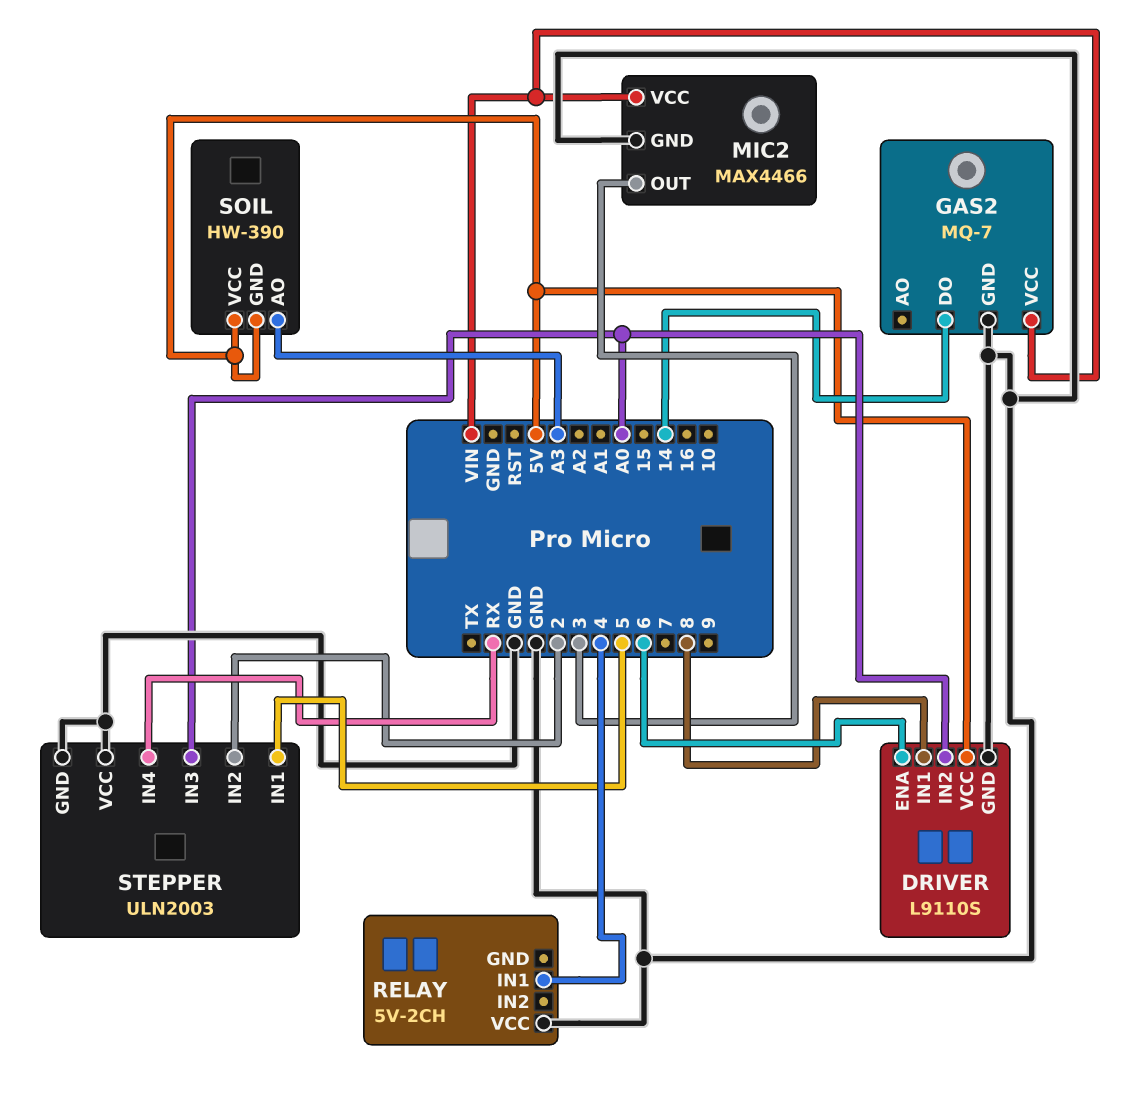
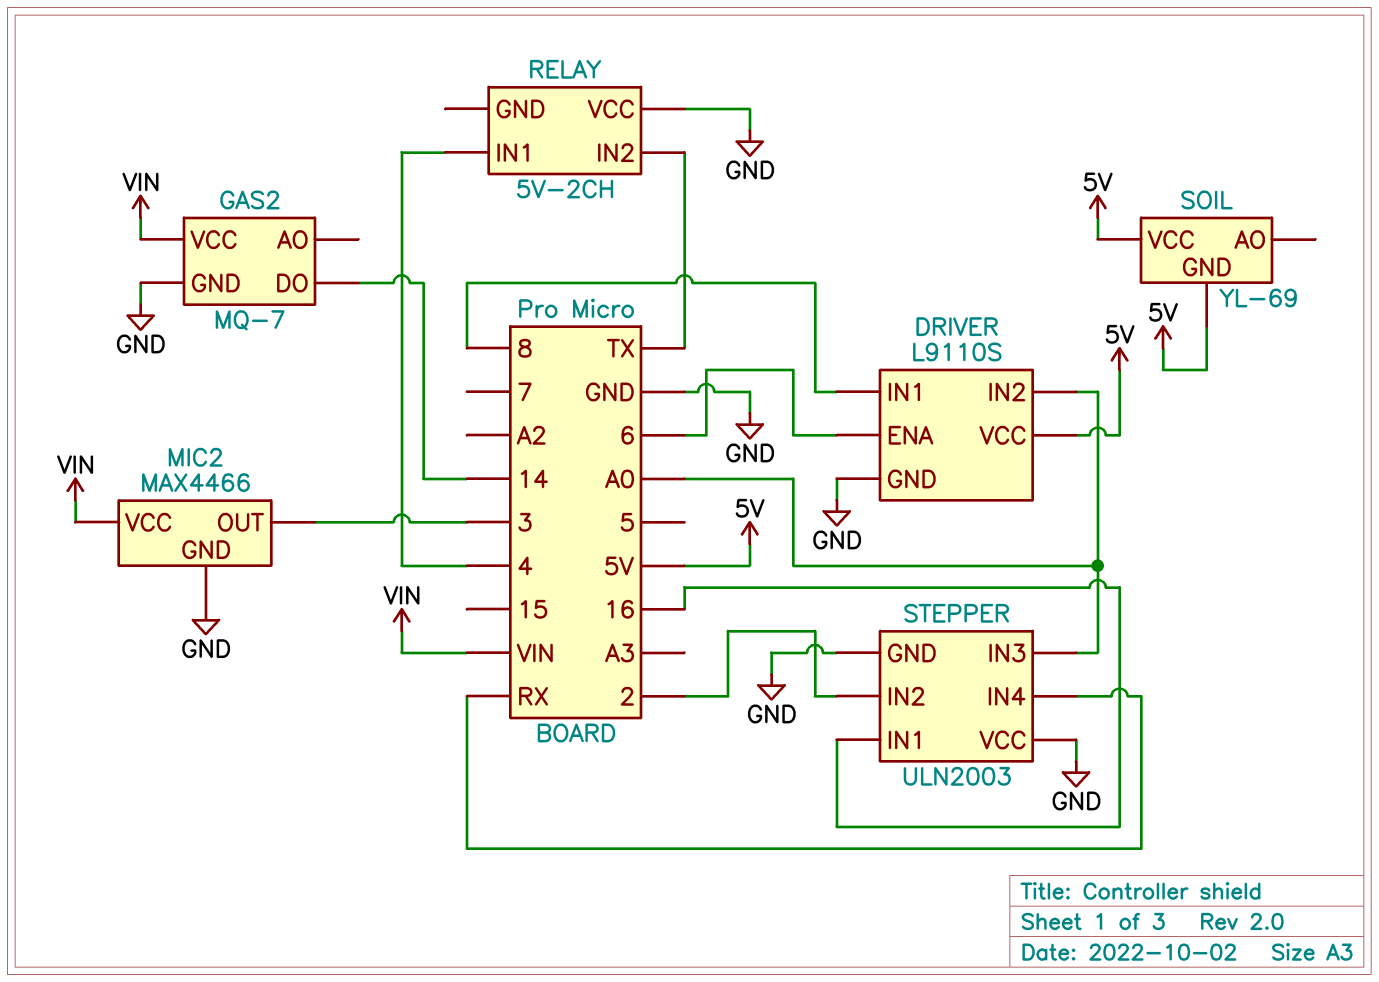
RELAY pin IN2: none -> TX
SOIL: HW-390 -> YL-69
SOIL pin AO: A3 -> none
STEPPER pin IN1: 5 -> 16

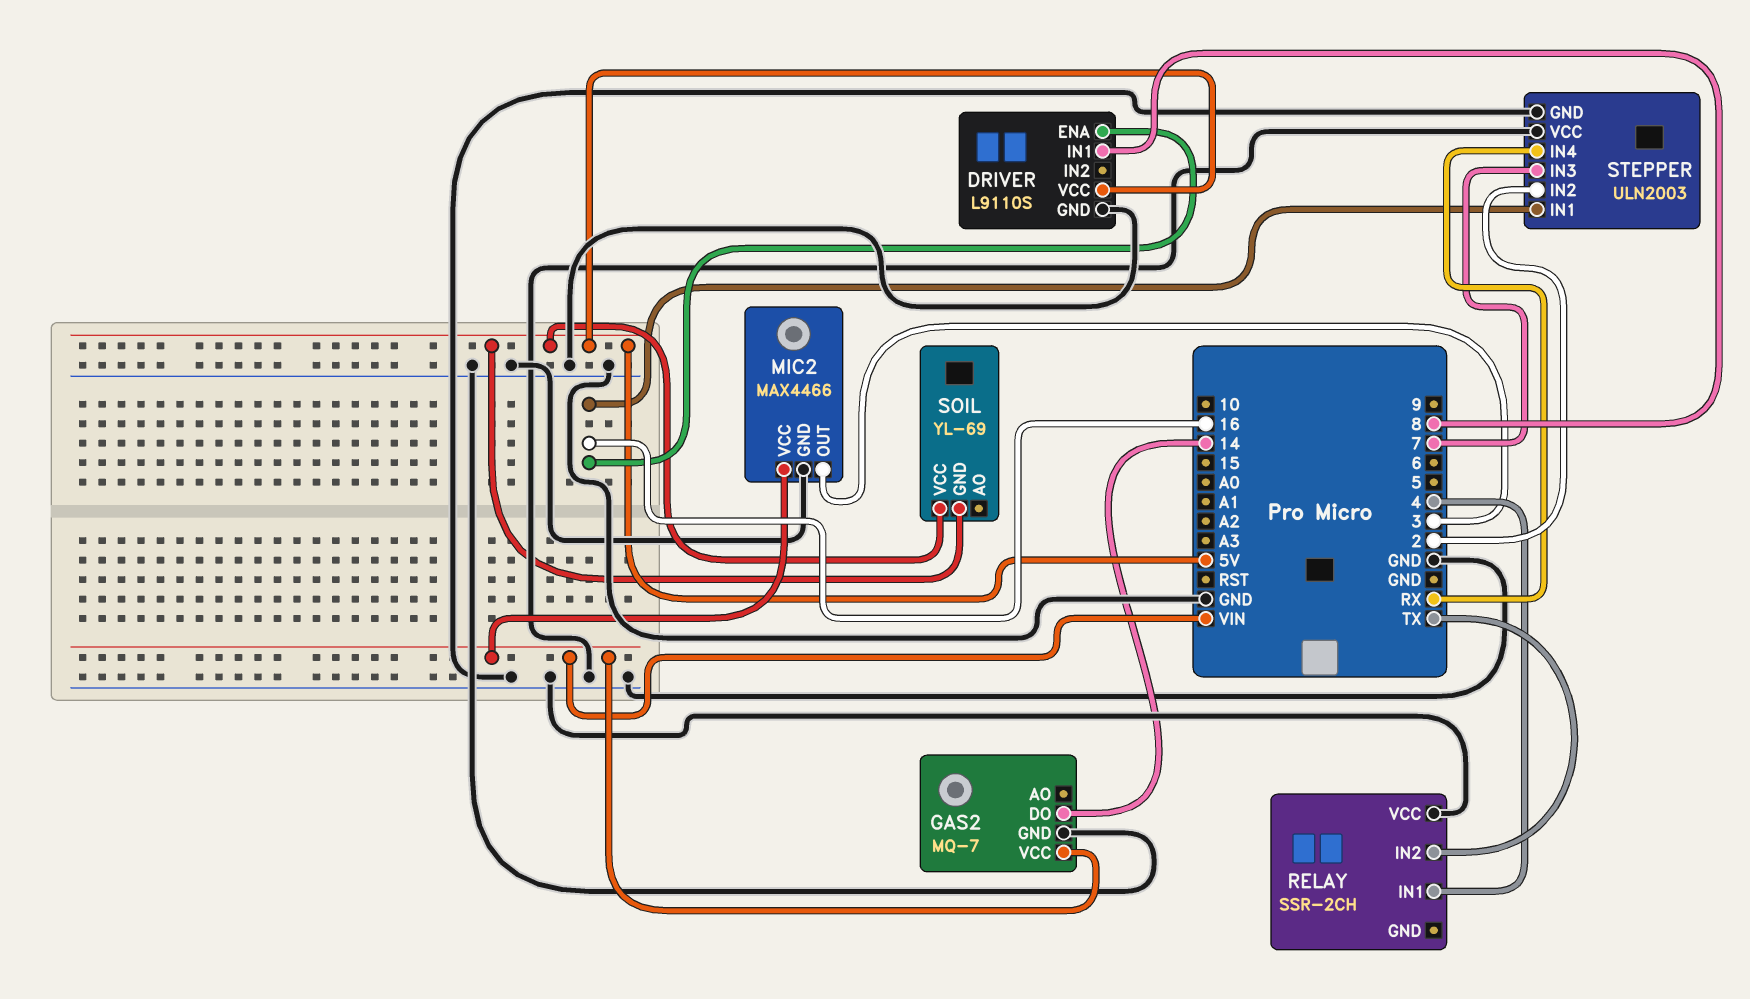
DRIVER pin ENA: 6 -> 16
DRIVER pin IN2: A0 -> none
RELAY: 5V-2CH -> SSR-2CH
STEPPER pin IN3: A0 -> 7

